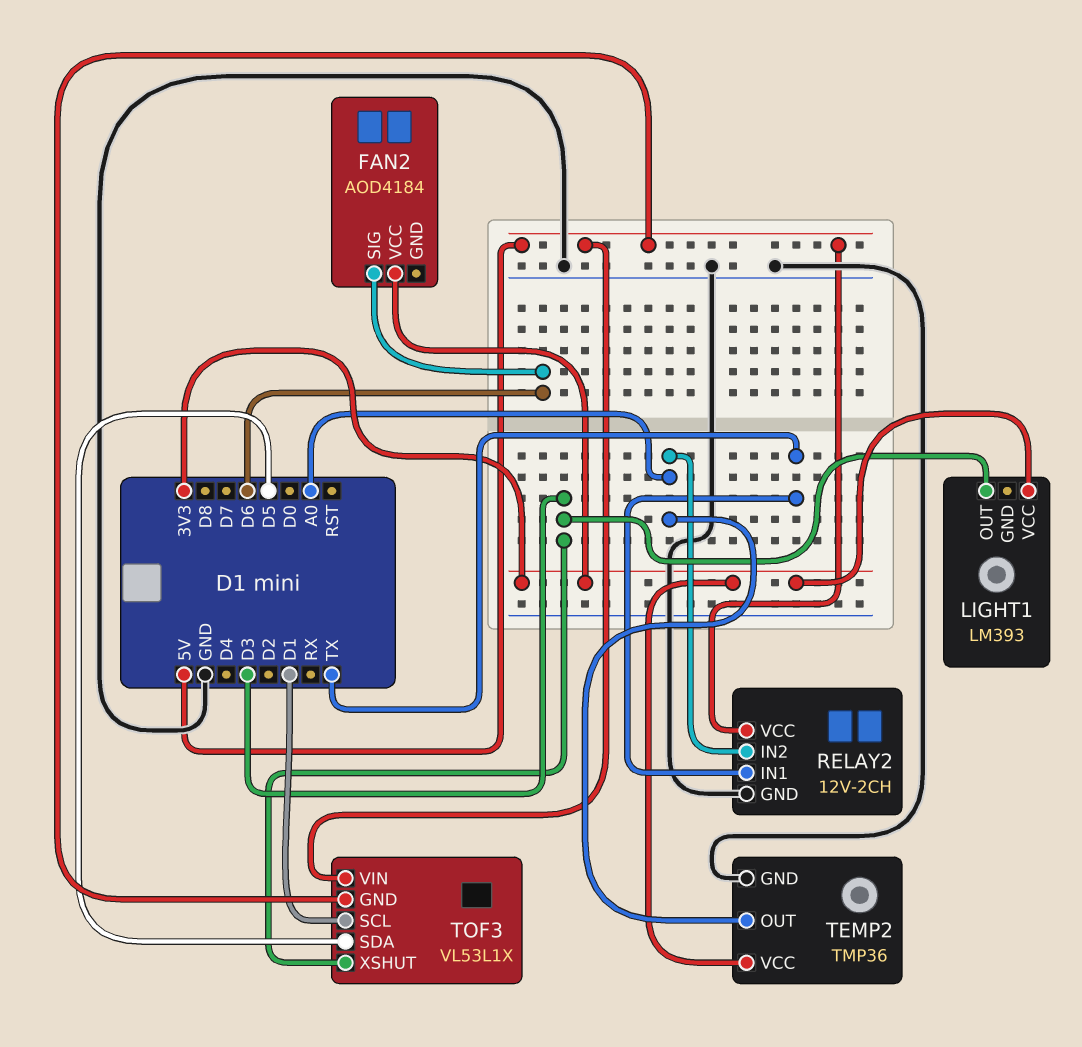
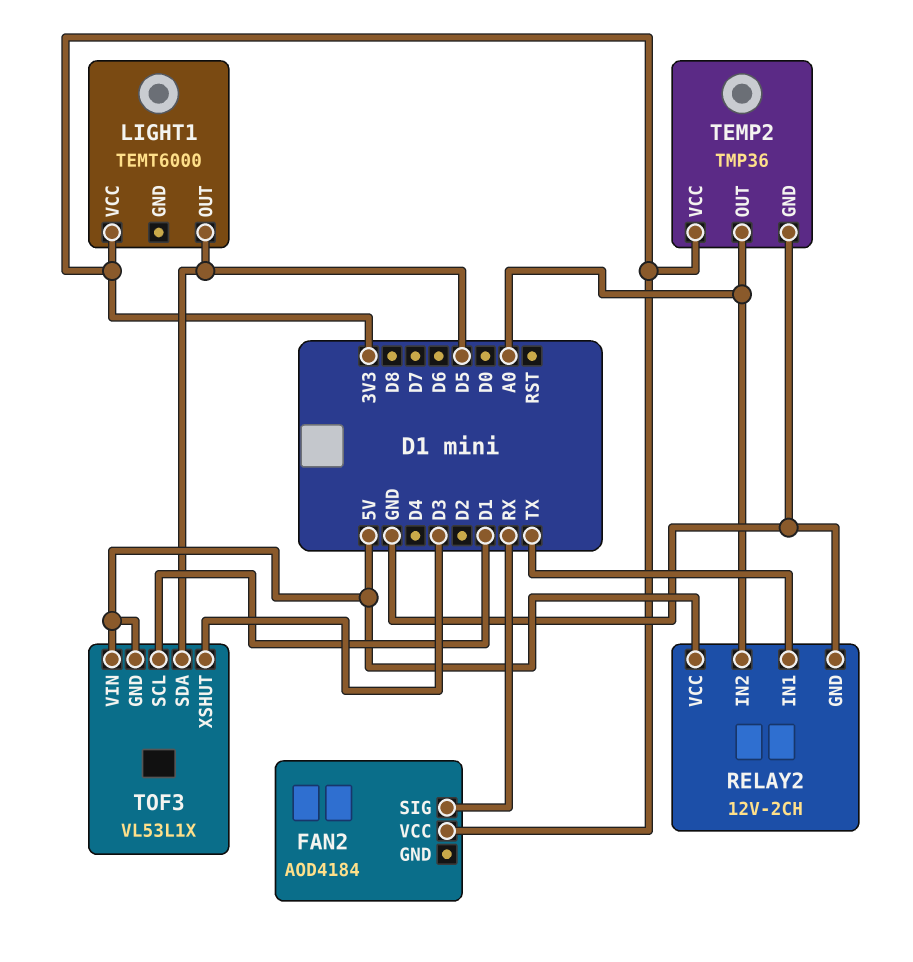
FAN2 pin SIG: D6 -> RX
LIGHT1: LM393 -> TEMT6000
LIGHT1 pin OUT: D3 -> D5

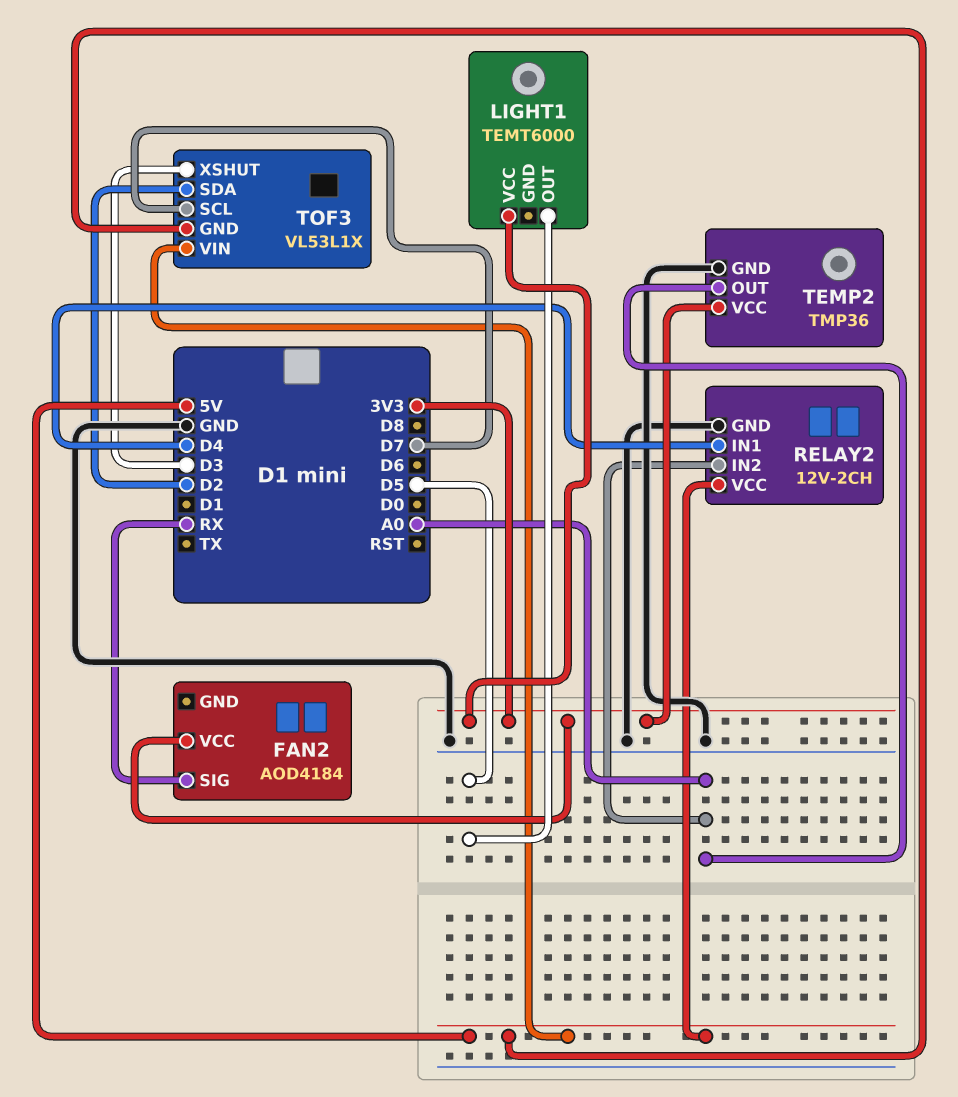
RELAY2 pin IN1: TX -> D4
TOF3 pin SCL: D1 -> D7
TOF3 pin SDA: D5 -> D2

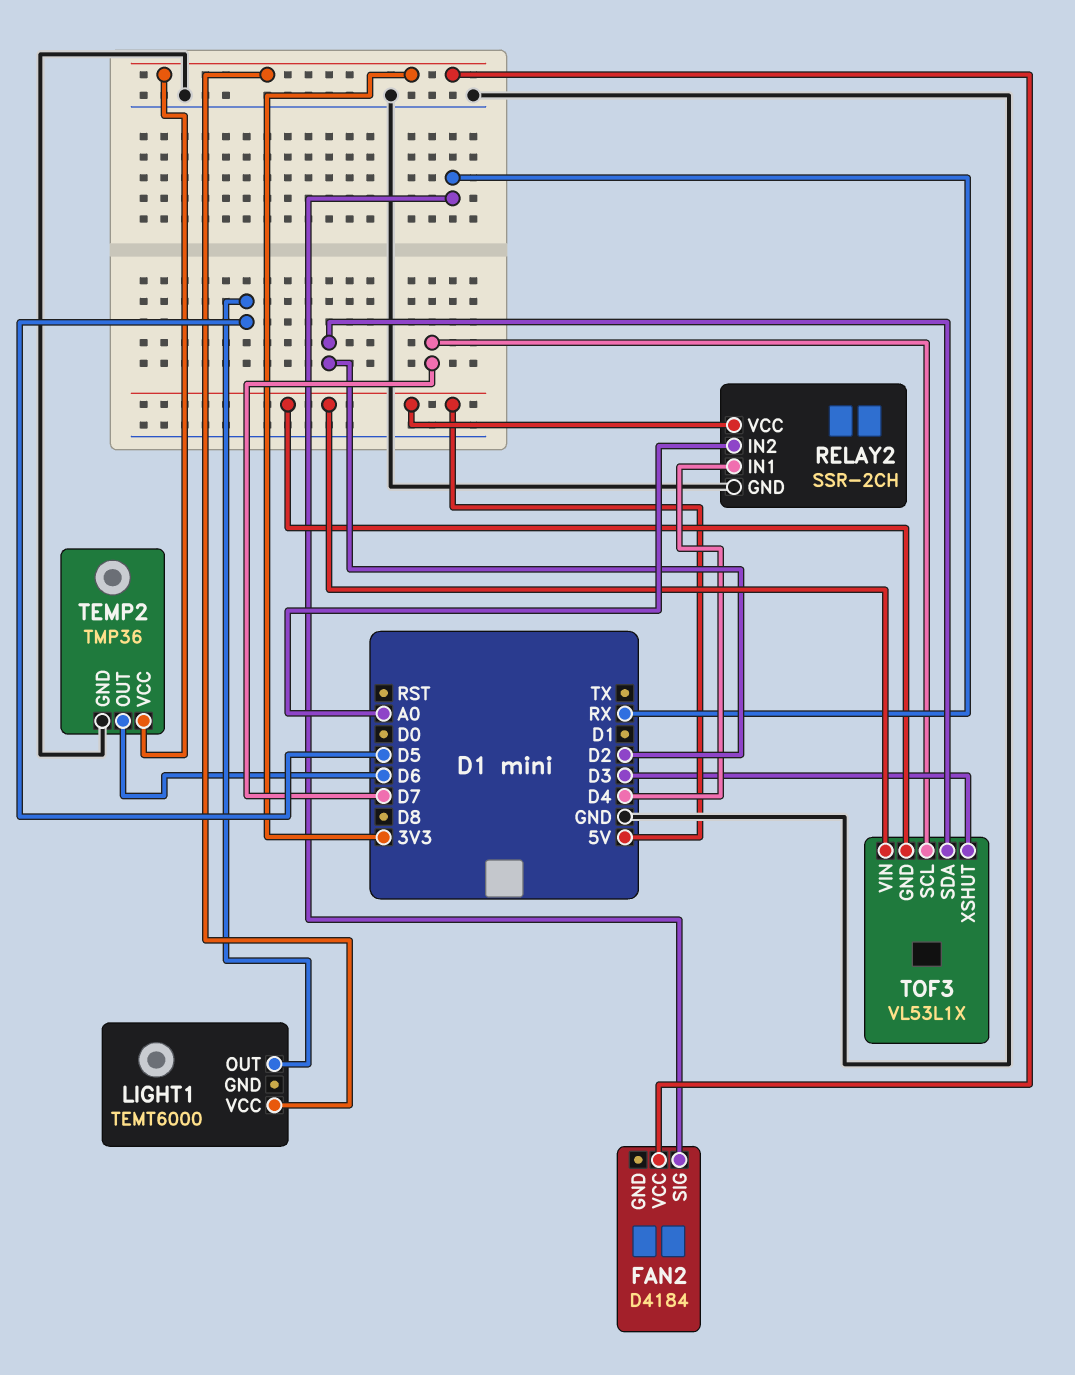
FAN2: AOD4184 -> D4184
RELAY2: 12V-2CH -> SSR-2CH
TEMP2 pin OUT: A0 -> D6

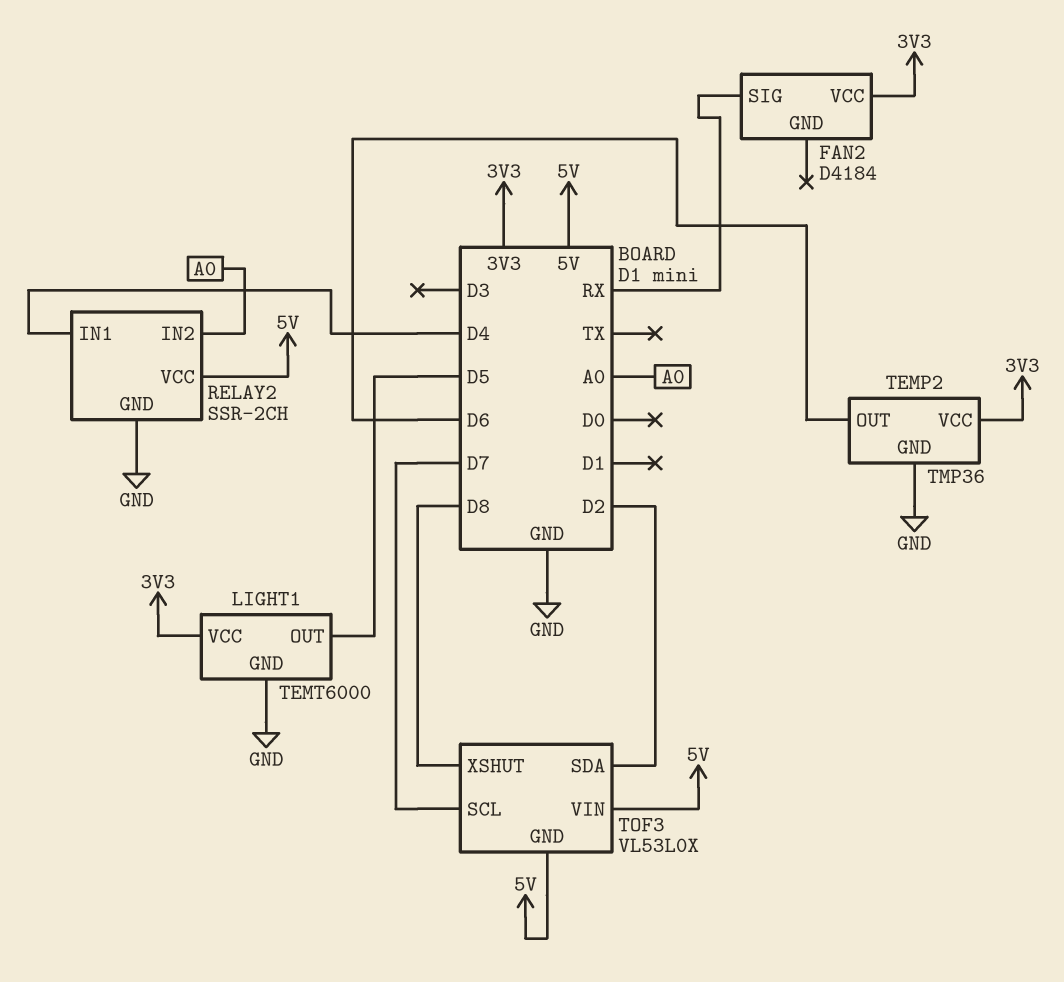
LIGHT1 pin GND: none -> GND
TOF3: VL53L1X -> VL53L0X
TOF3 pin XSHUT: D3 -> D8

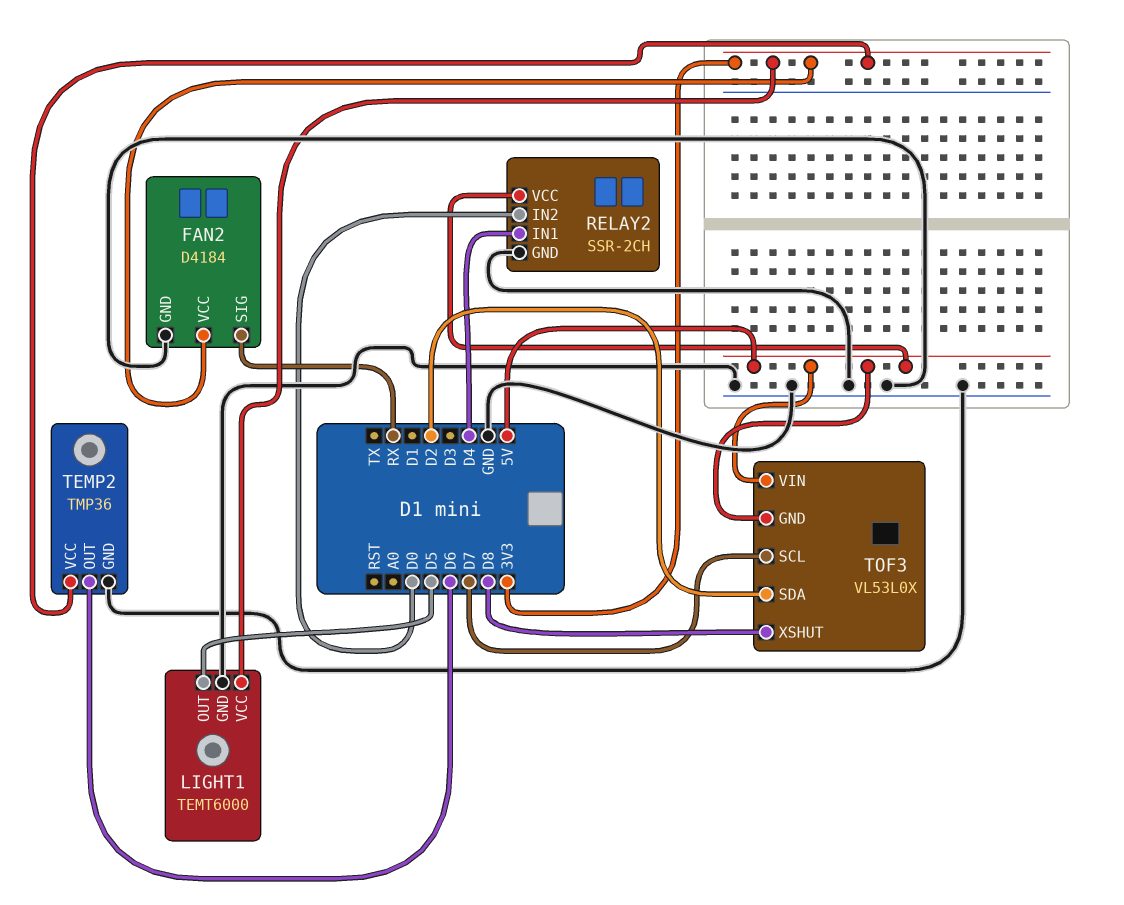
FAN2 pin GND: none -> GND
RELAY2 pin IN2: A0 -> D0

